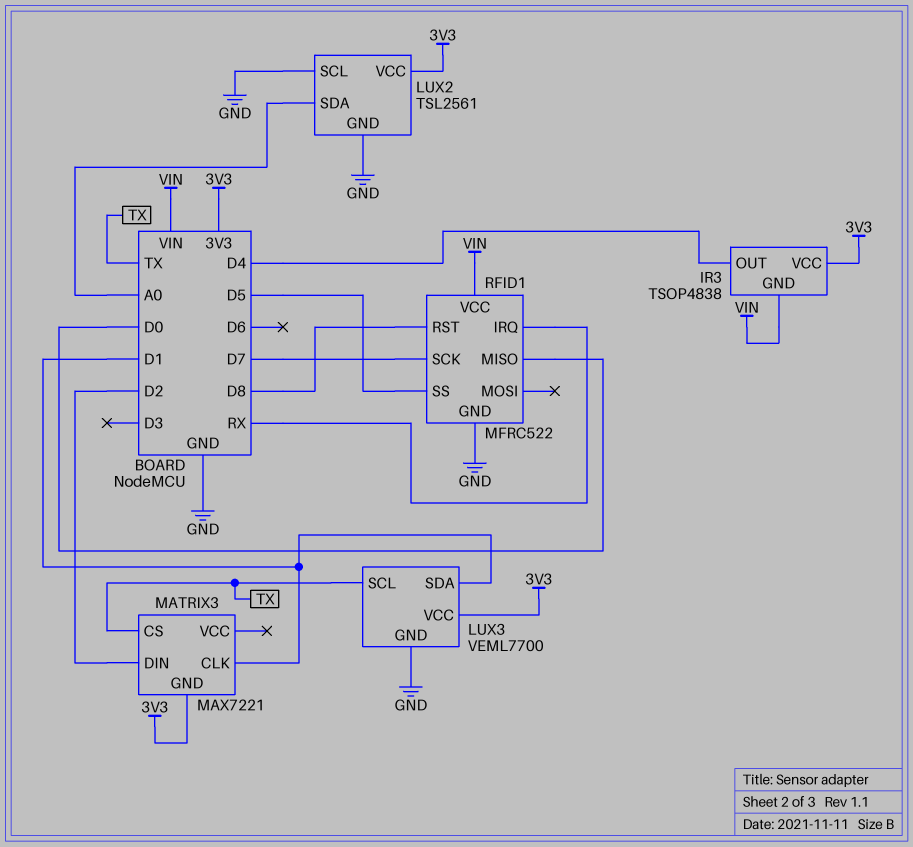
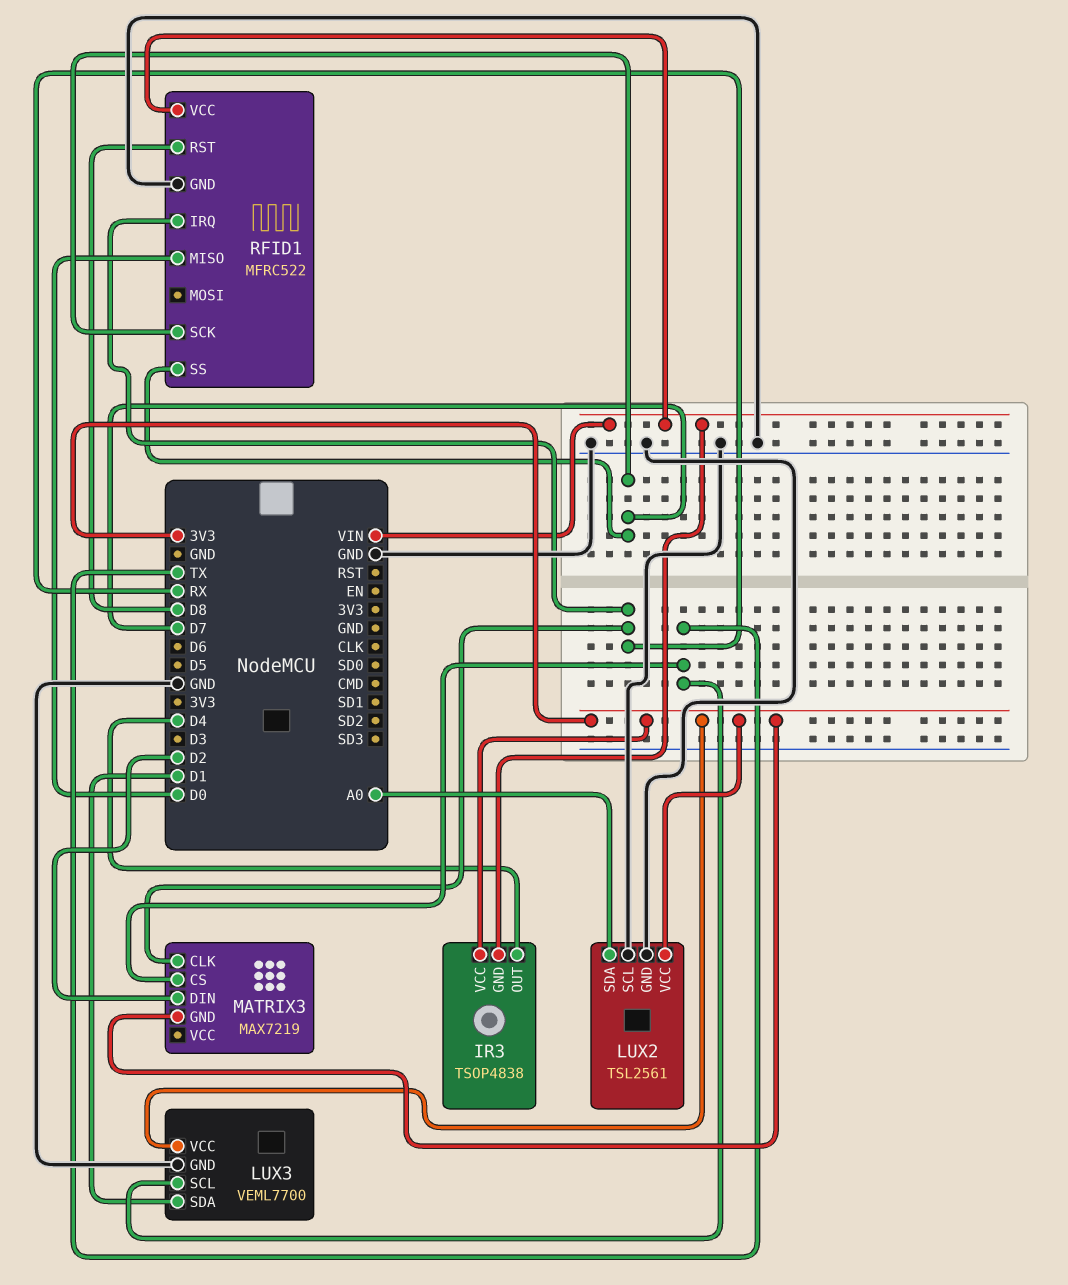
MATRIX3: MAX7221 -> MAX7219
MATRIX3 pin CLK: D1 -> RX
RFID1 pin SS: D5 -> D7

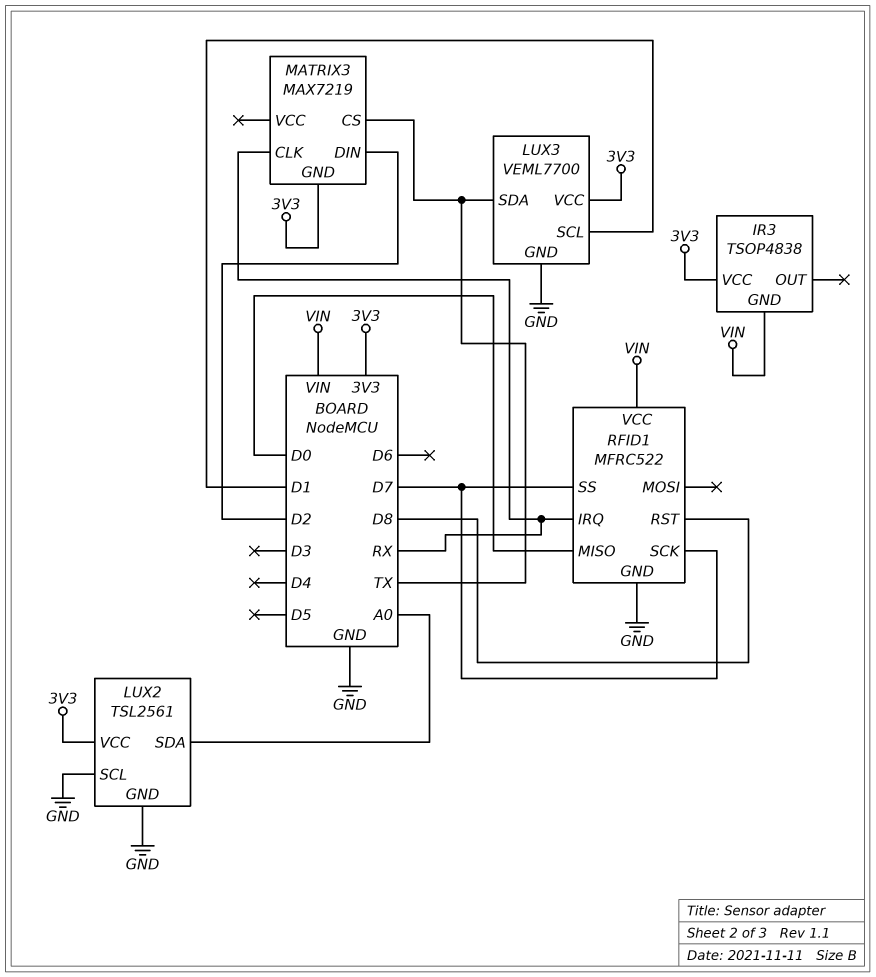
IR3 pin OUT: D4 -> none
LUX3 pin SCL: TX -> D1
LUX3 pin SDA: D1 -> TX

